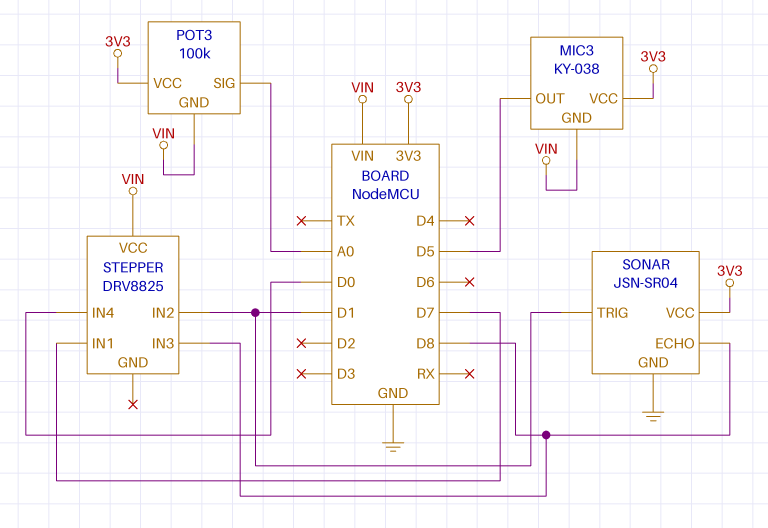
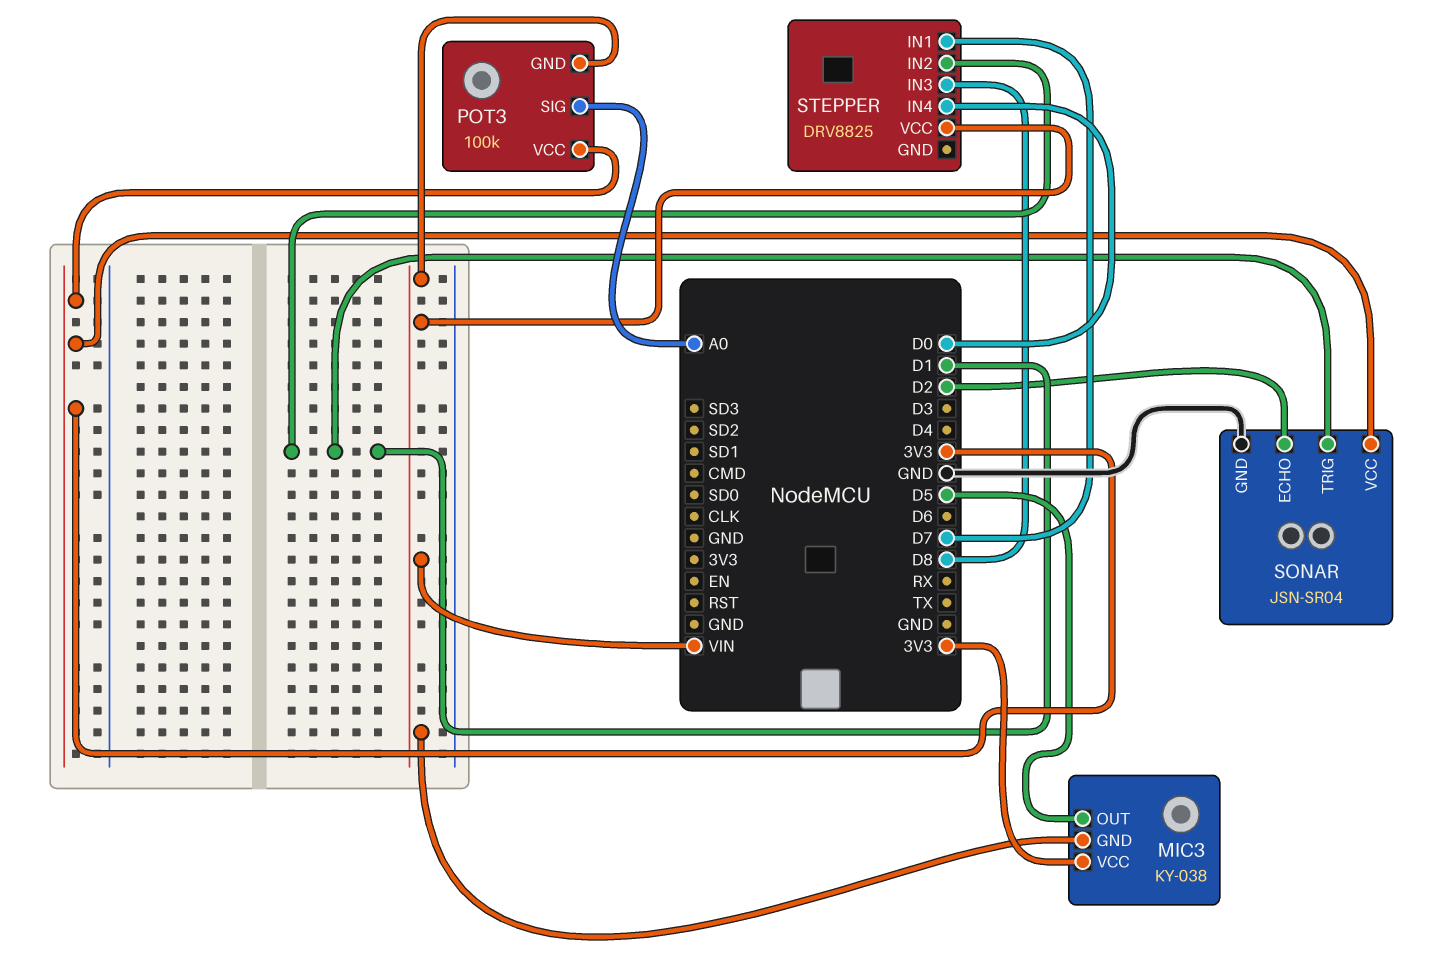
SONAR pin ECHO: D8 -> D2

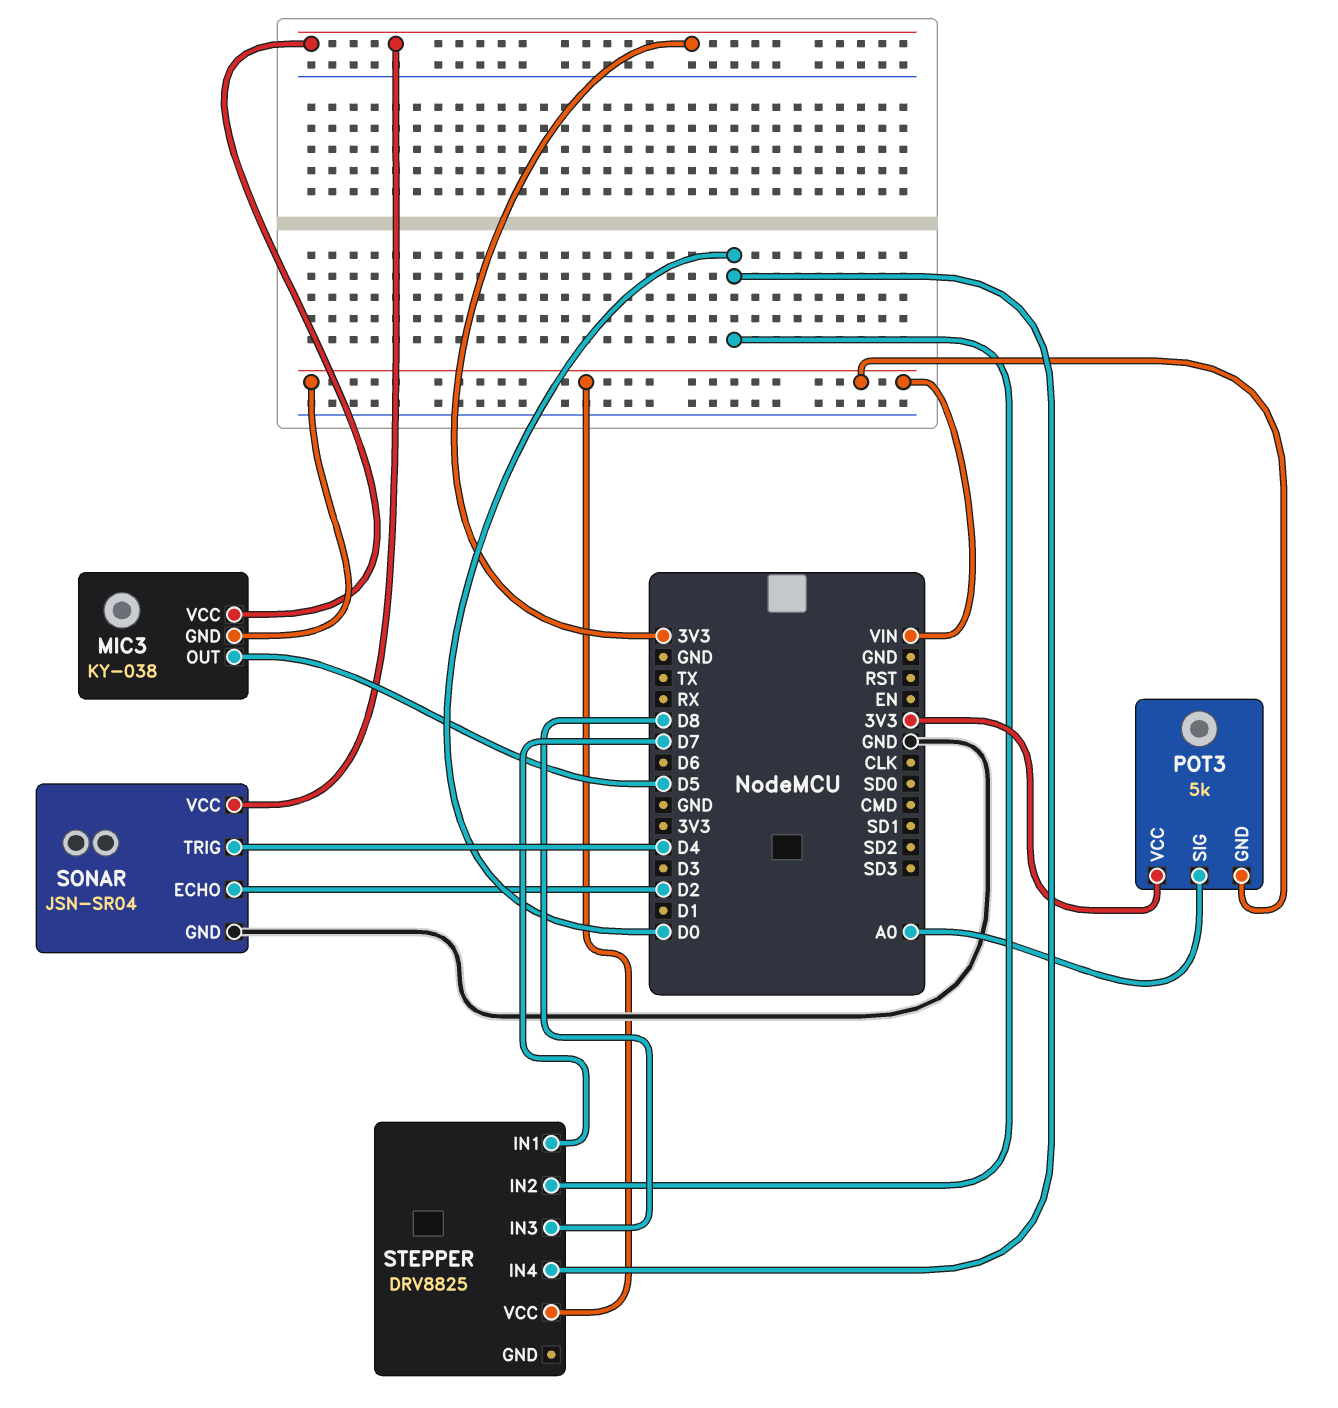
POT3: 100k -> 5k
SONAR pin TRIG: D1 -> D4
STEPPER pin IN2: D1 -> D0

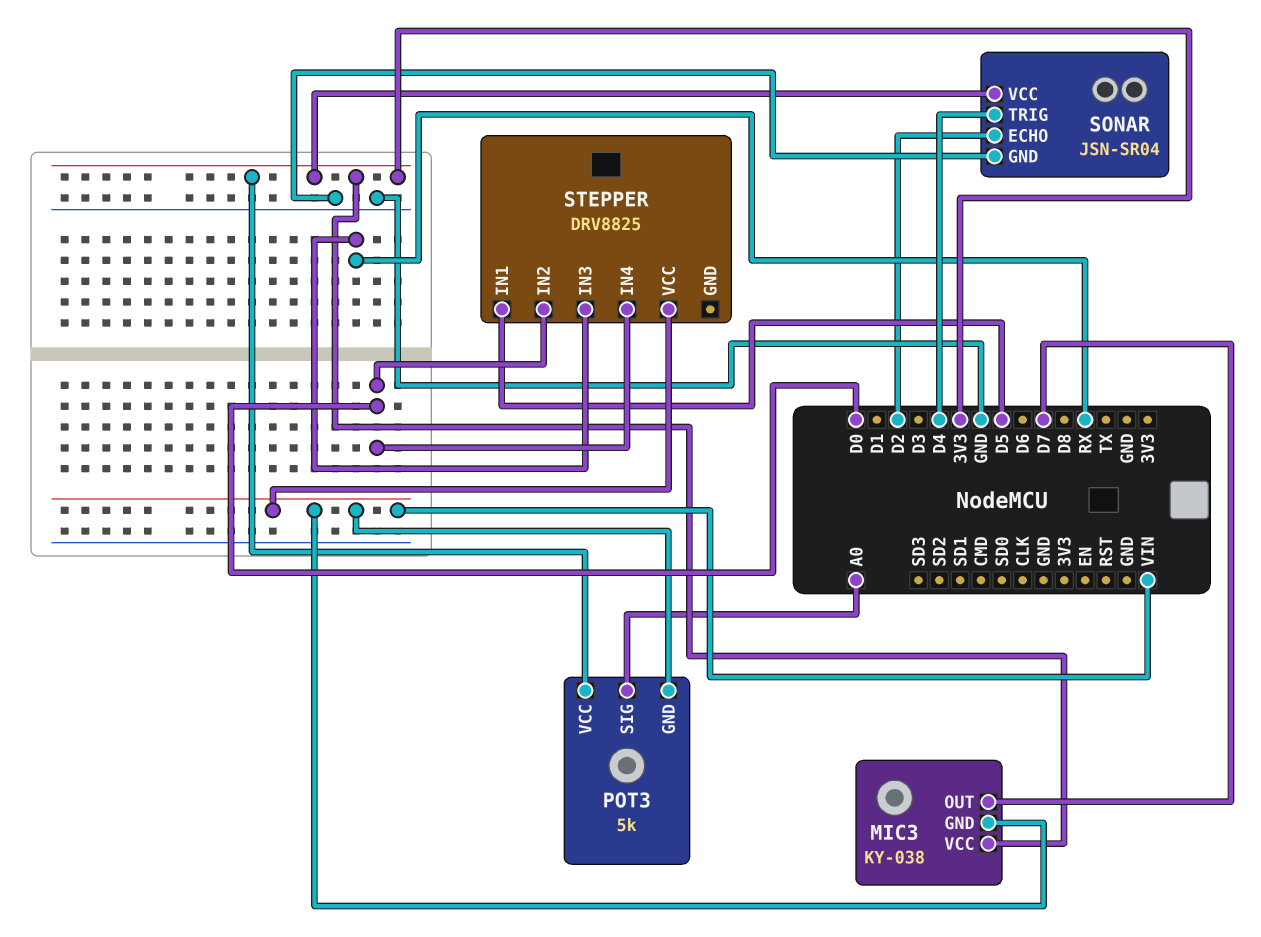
MIC3 pin OUT: D5 -> D7
STEPPER pin IN1: D7 -> D5
STEPPER pin IN3: D8 -> RX

